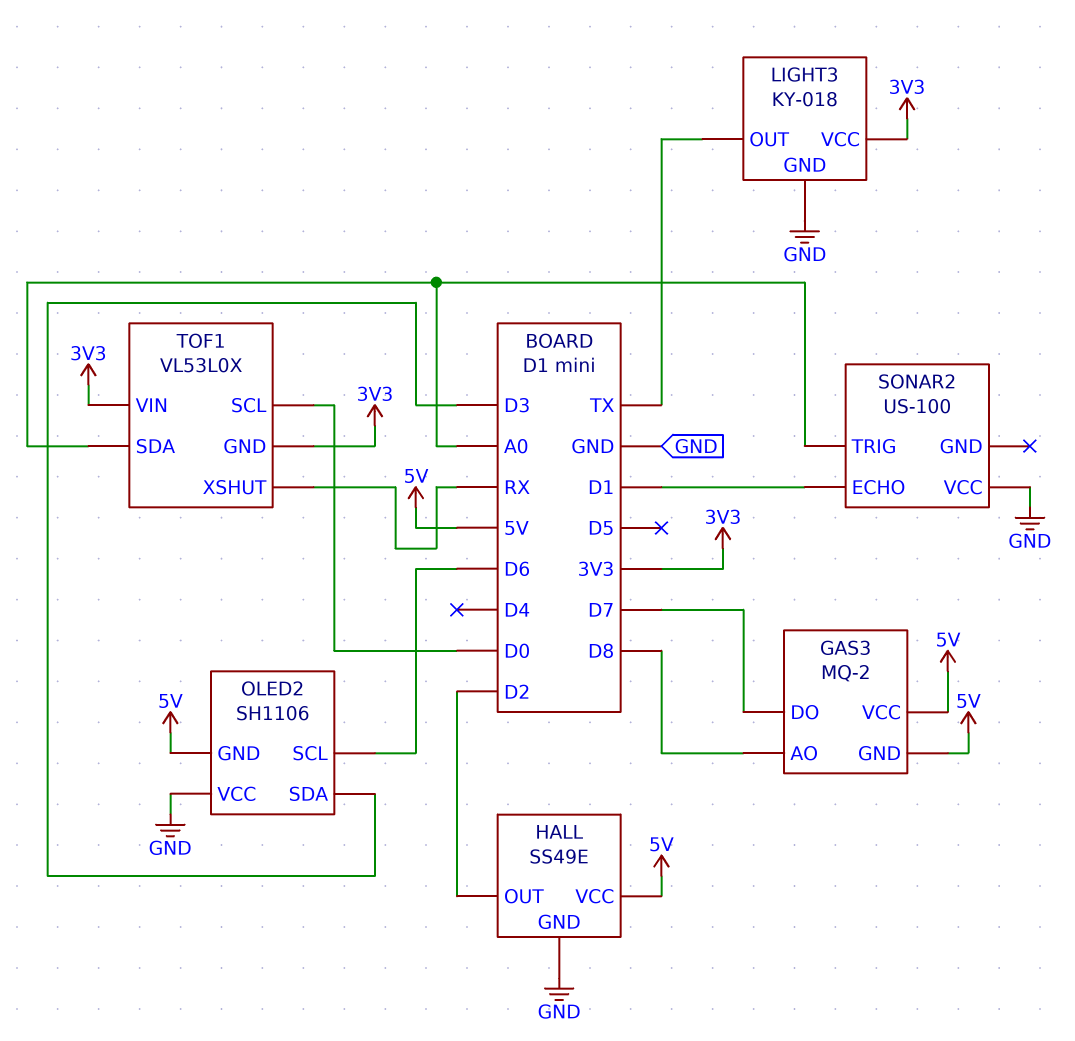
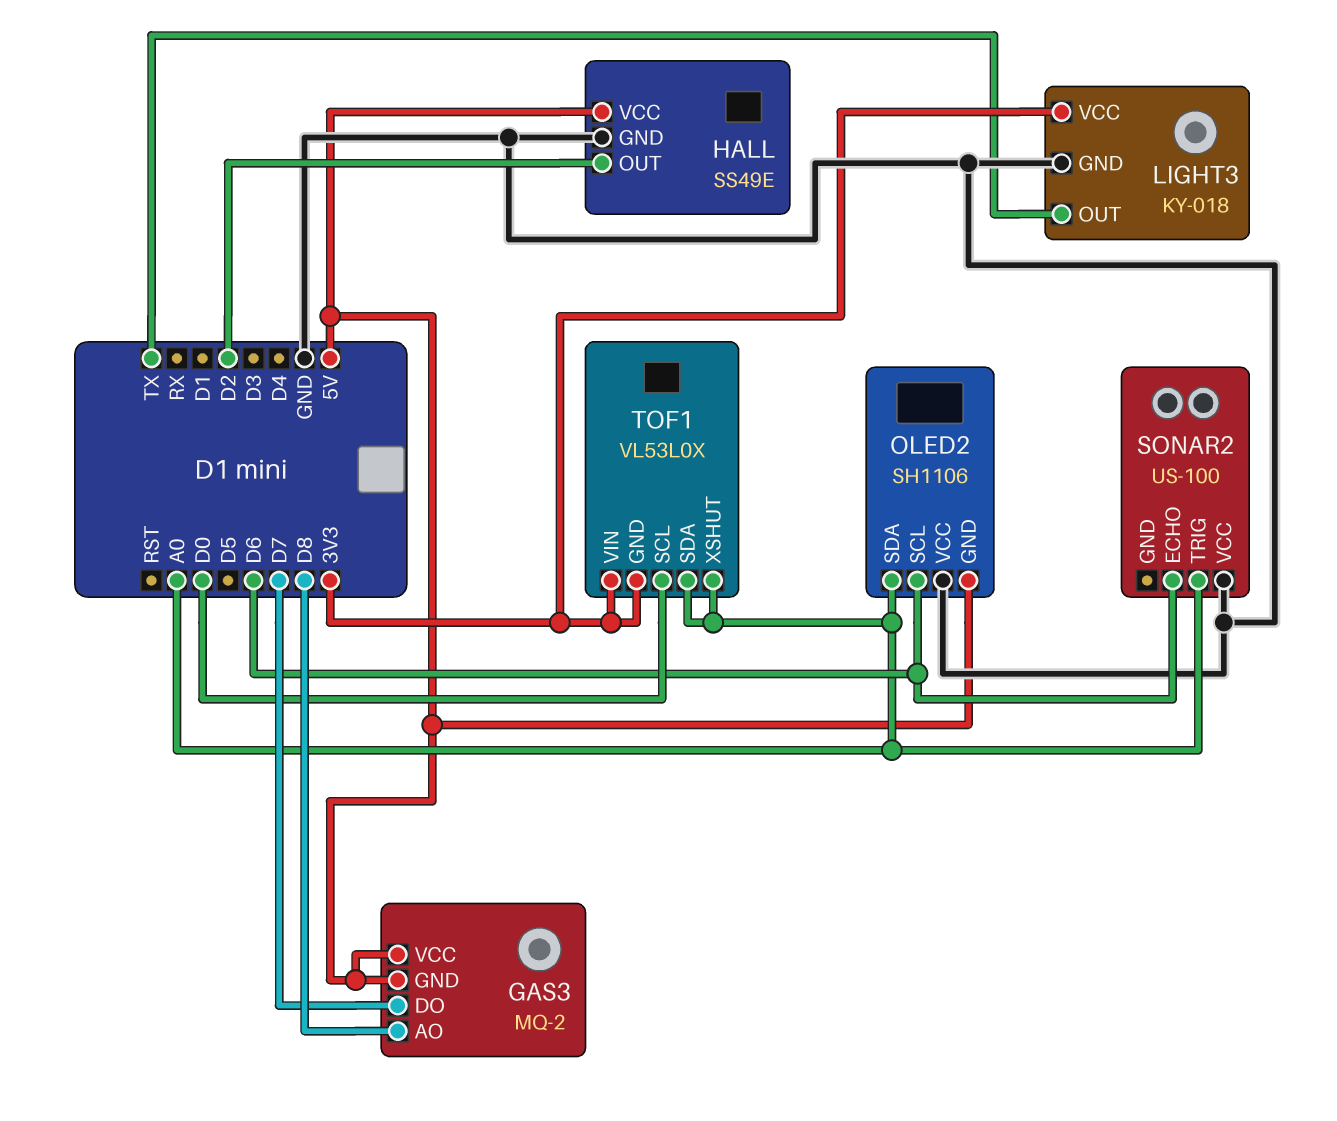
OLED2 pin SDA: D3 -> A0
SONAR2 pin ECHO: D1 -> D6
TOF1 pin XSHUT: RX -> A0

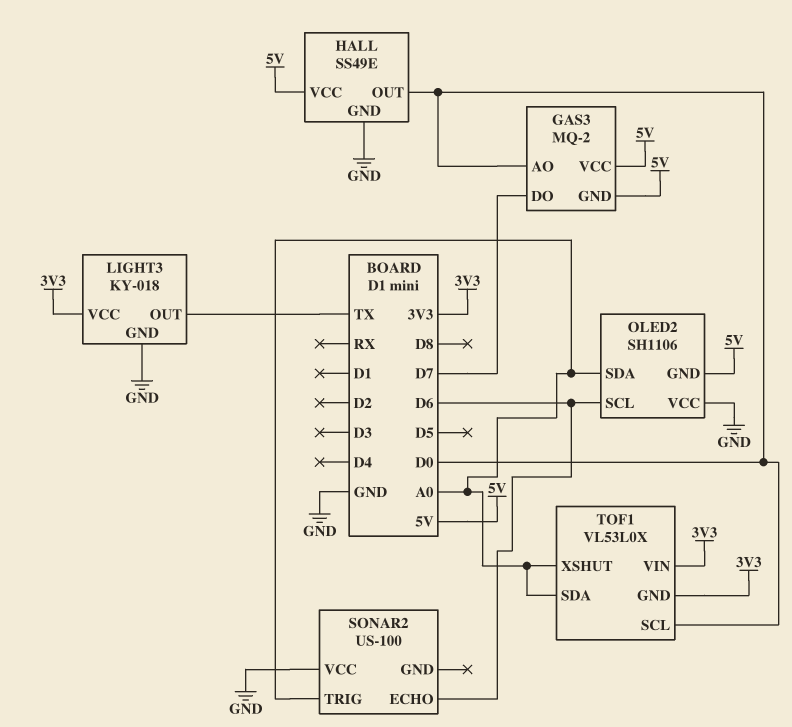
GAS3 pin AO: D8 -> D0
HALL pin OUT: D2 -> D0

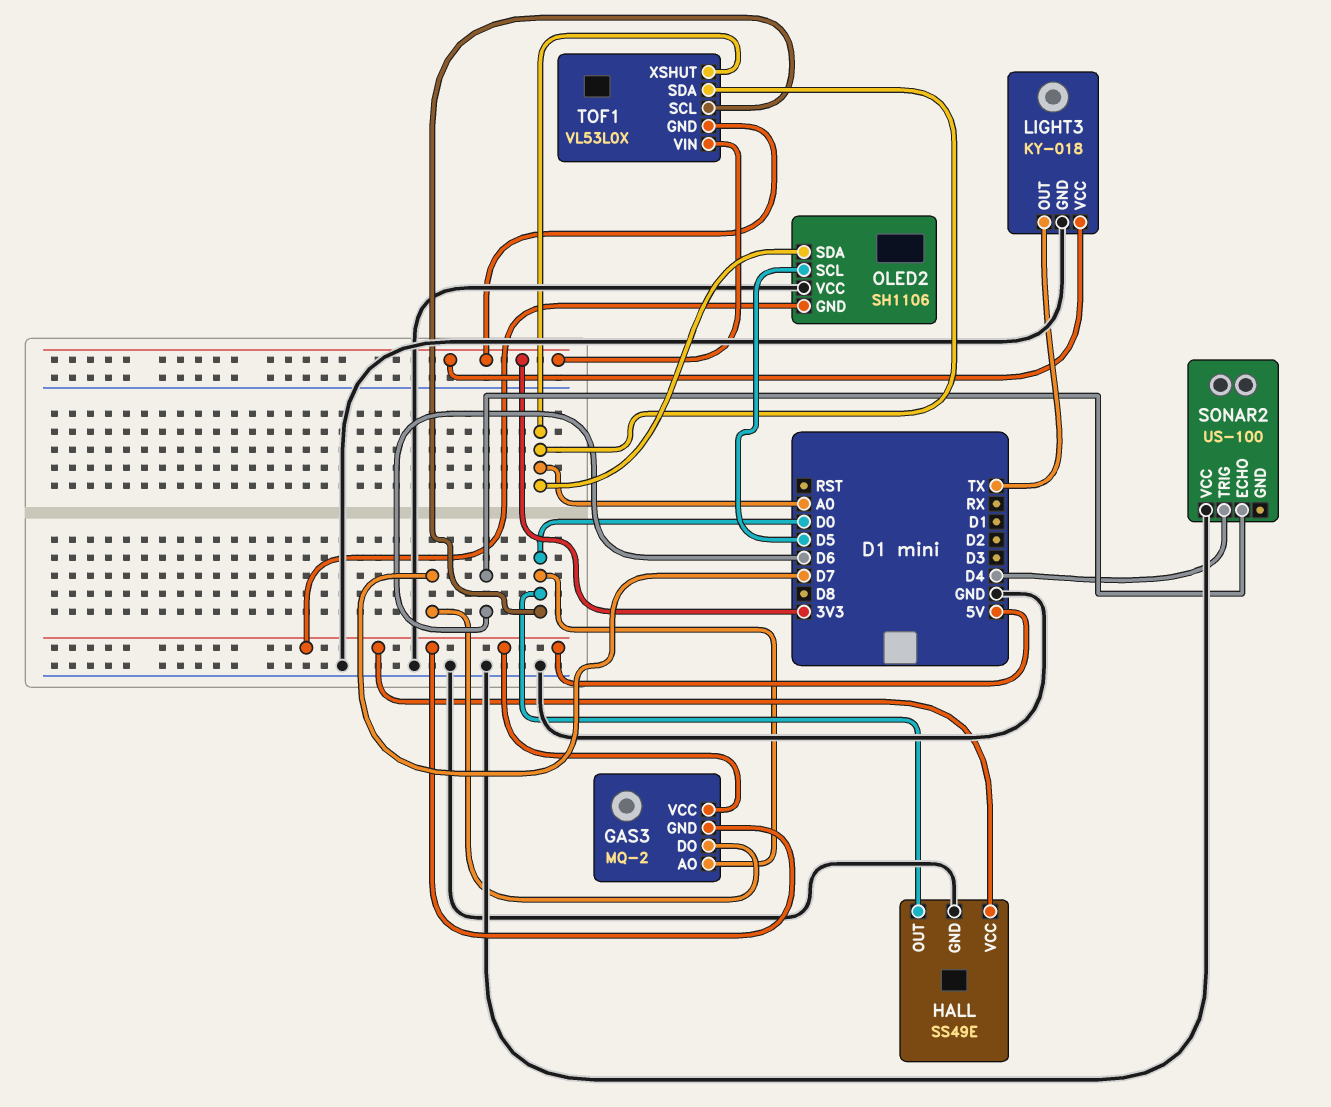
OLED2 pin SCL: D6 -> D5
SONAR2 pin TRIG: A0 -> D4

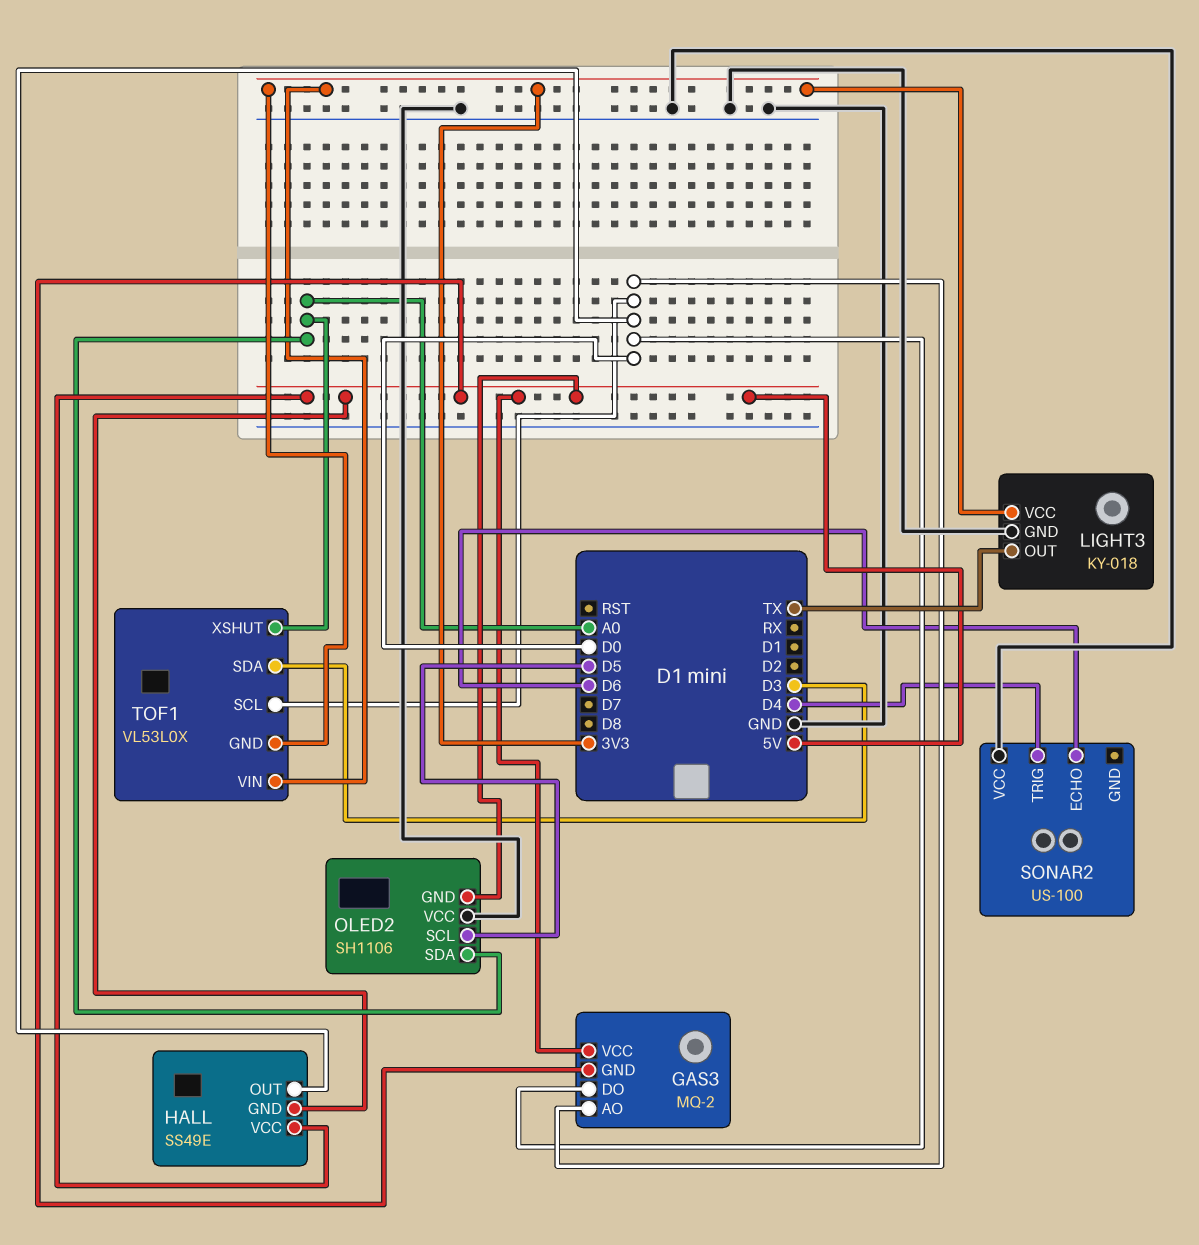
GAS3 pin DO: D7 -> D0
HALL pin GND: GND -> 5V
TOF1 pin SDA: A0 -> D3

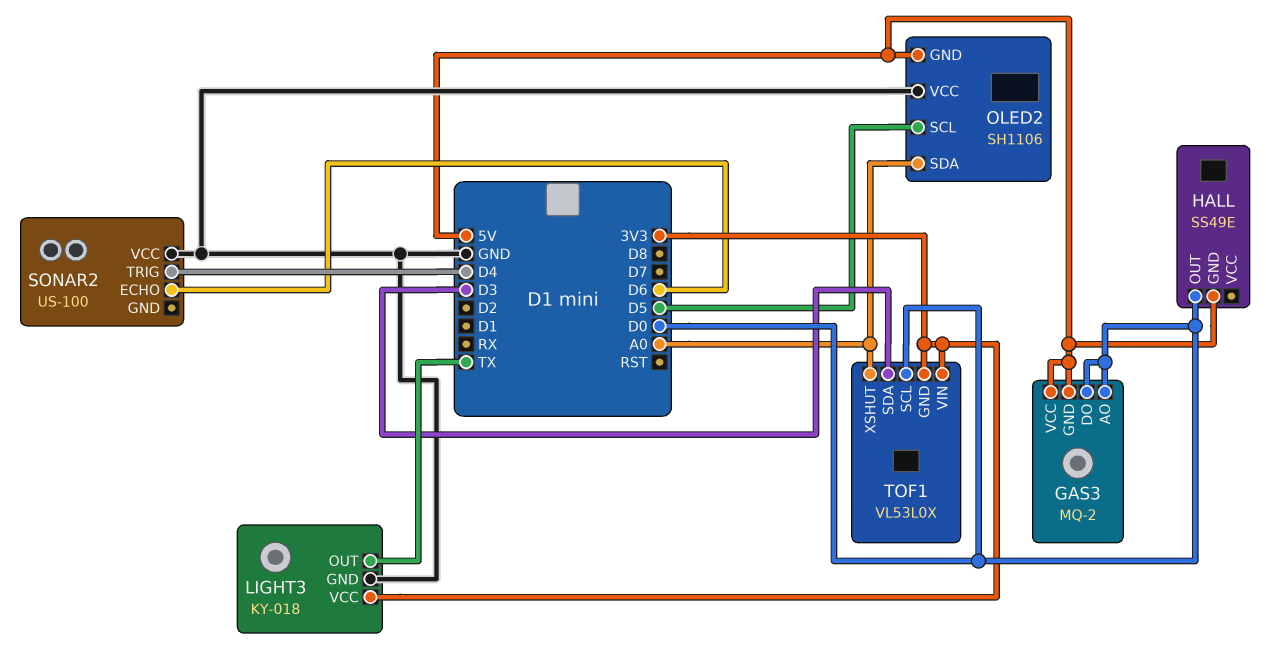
HALL pin VCC: 5V -> none

